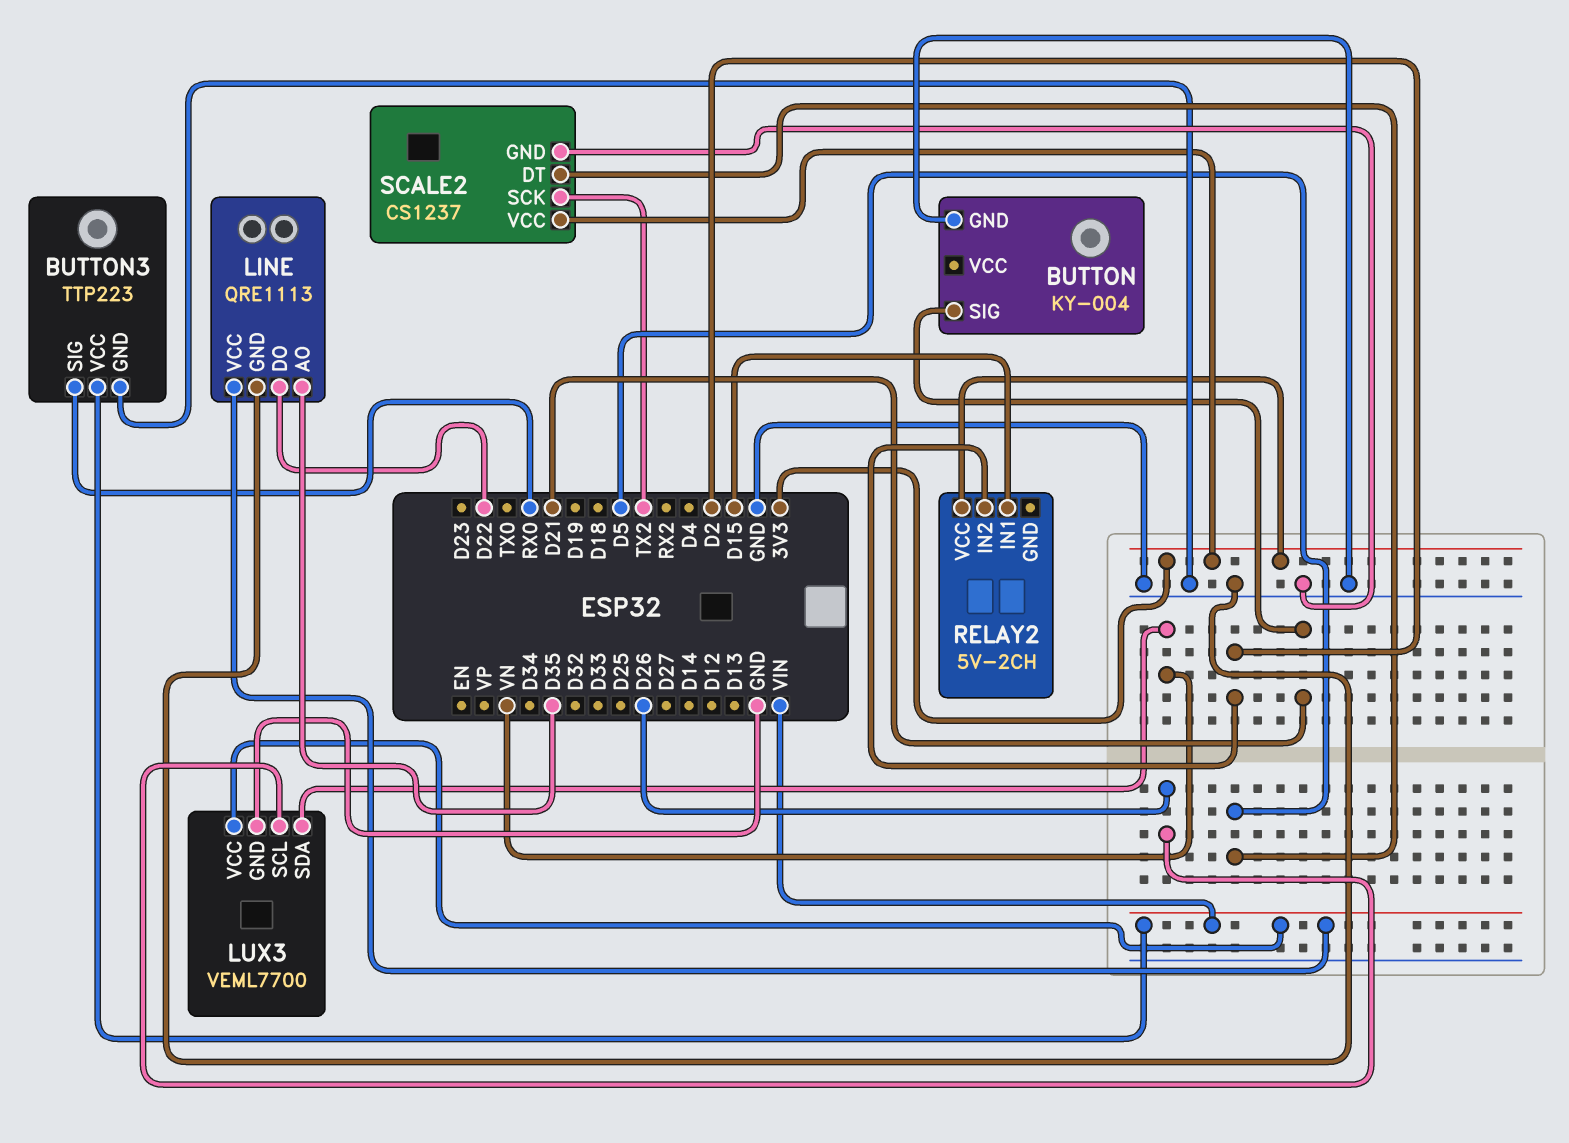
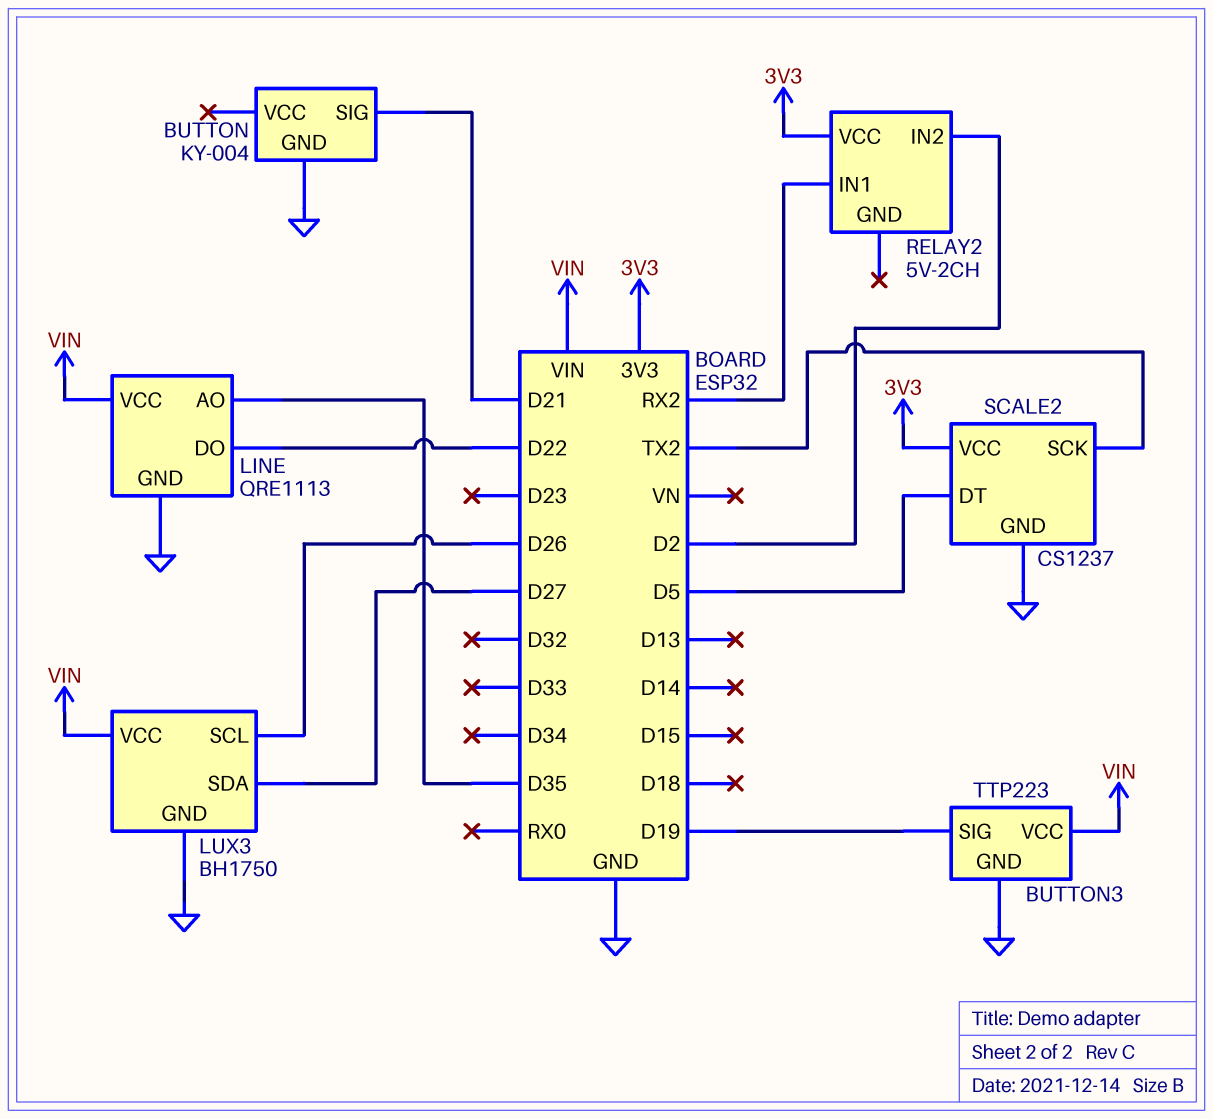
BUTTON3 pin SIG: RX0 -> D19
LUX3: VEML7700 -> BH1750
LUX3 pin SDA: VN -> D27
RELAY2 pin IN1: D15 -> RX2

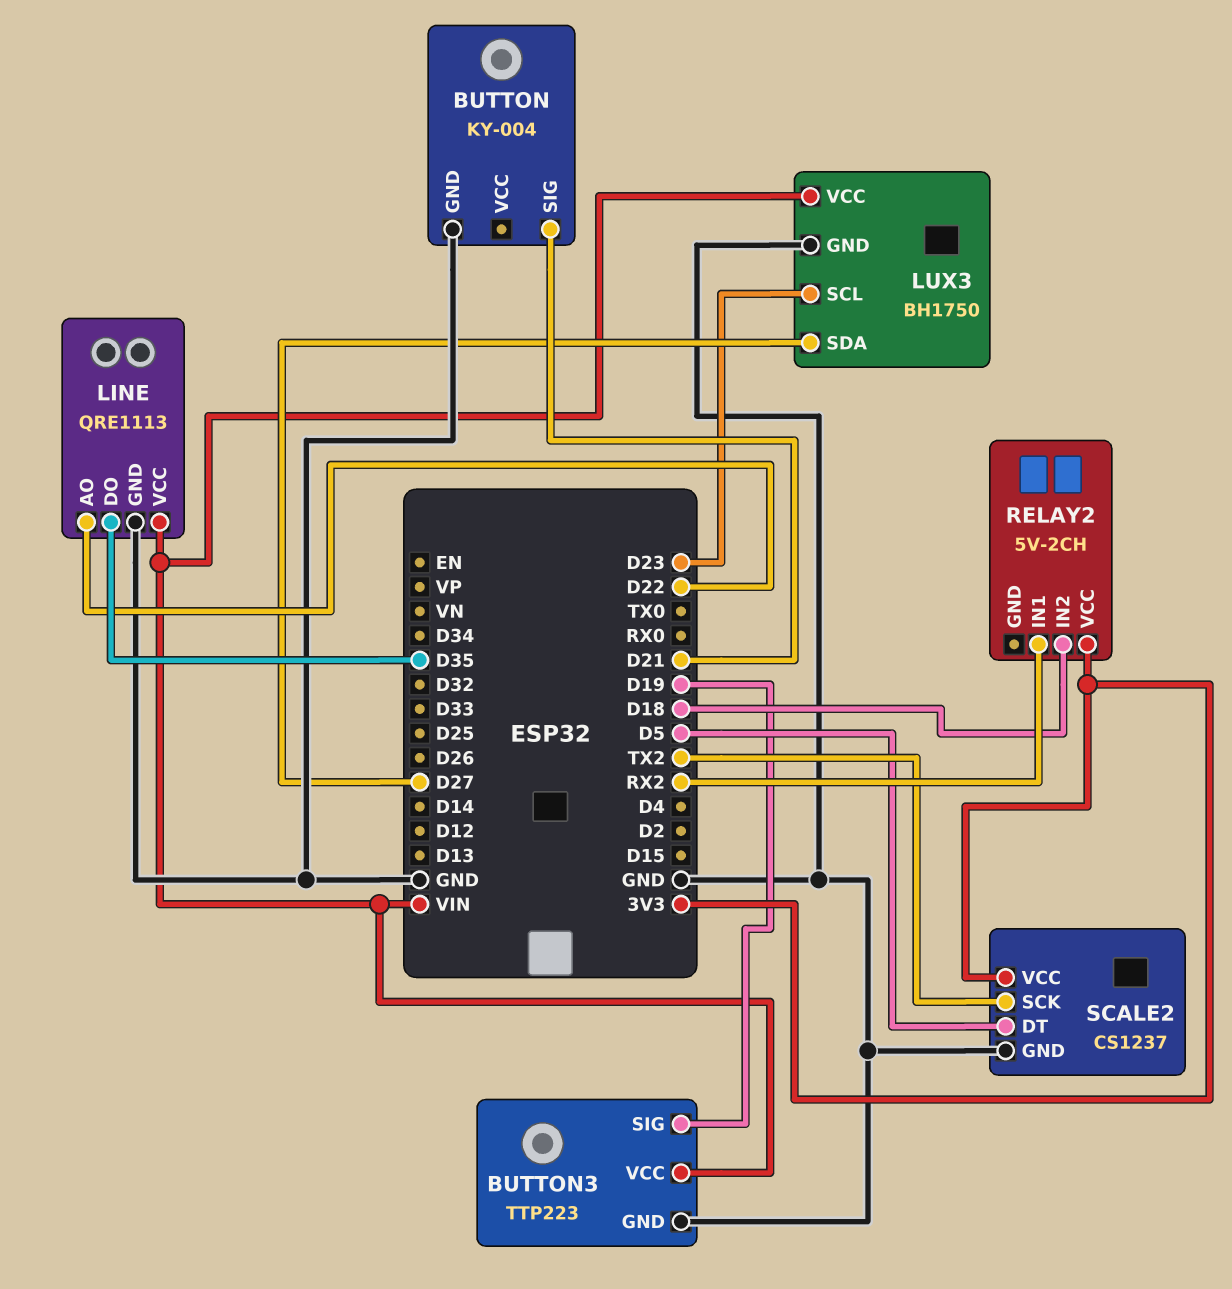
LINE pin AO: D35 -> D22
LINE pin DO: D22 -> D35
LUX3 pin SCL: D26 -> D23
RELAY2 pin IN2: D2 -> D18

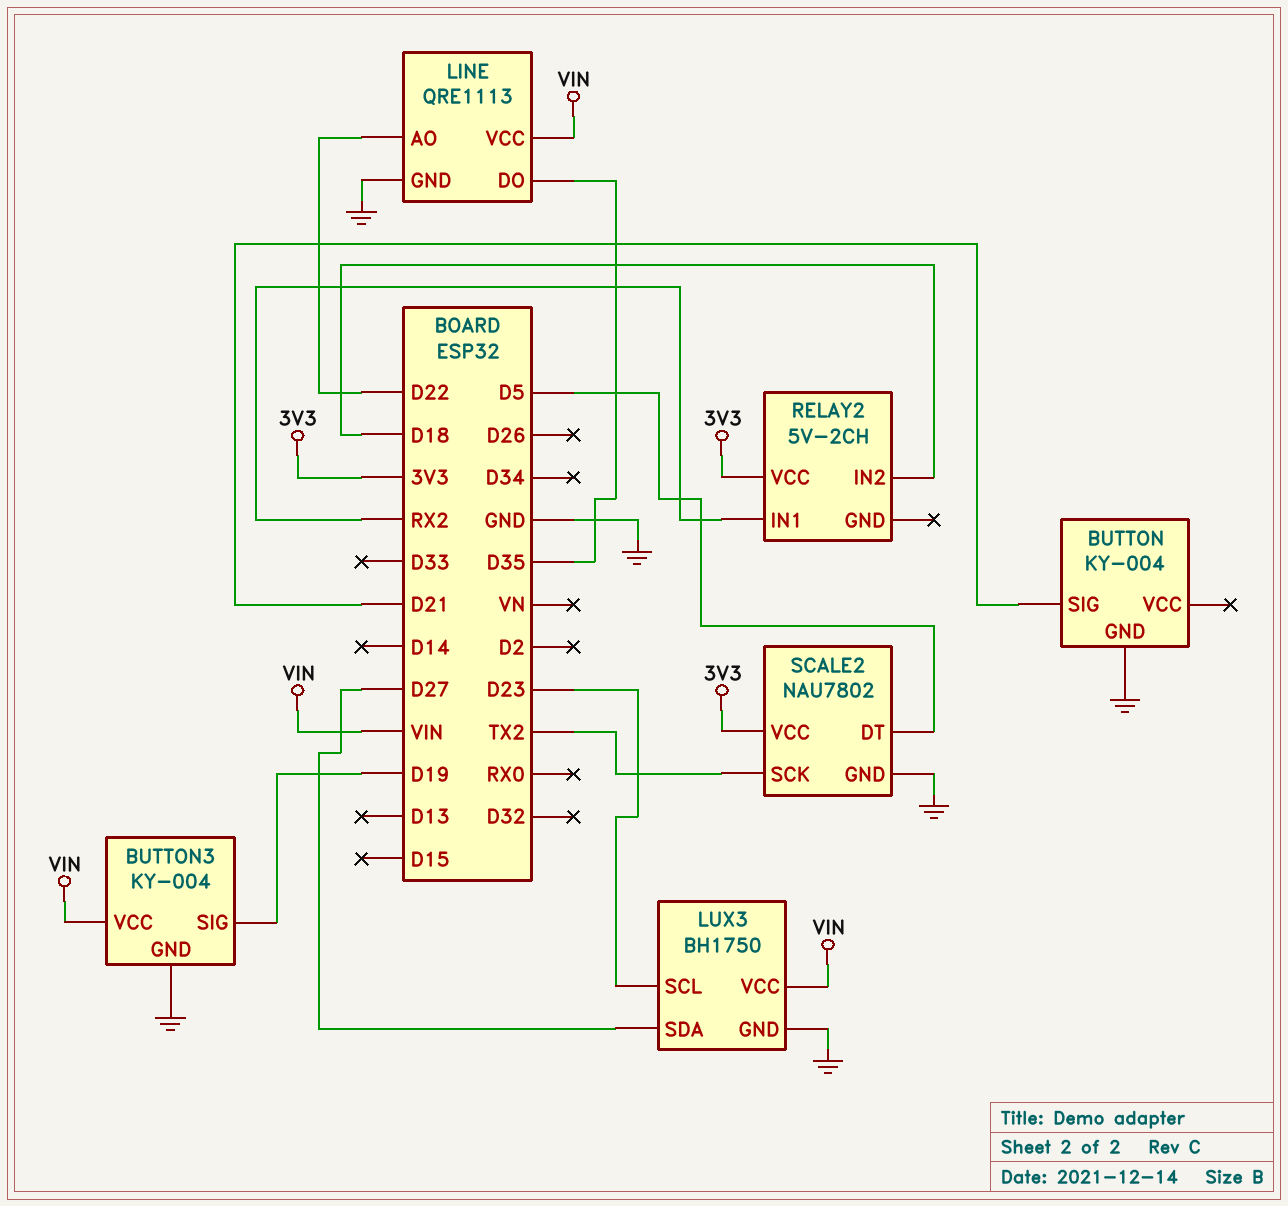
BUTTON3: TTP223 -> KY-004
SCALE2: CS1237 -> NAU7802

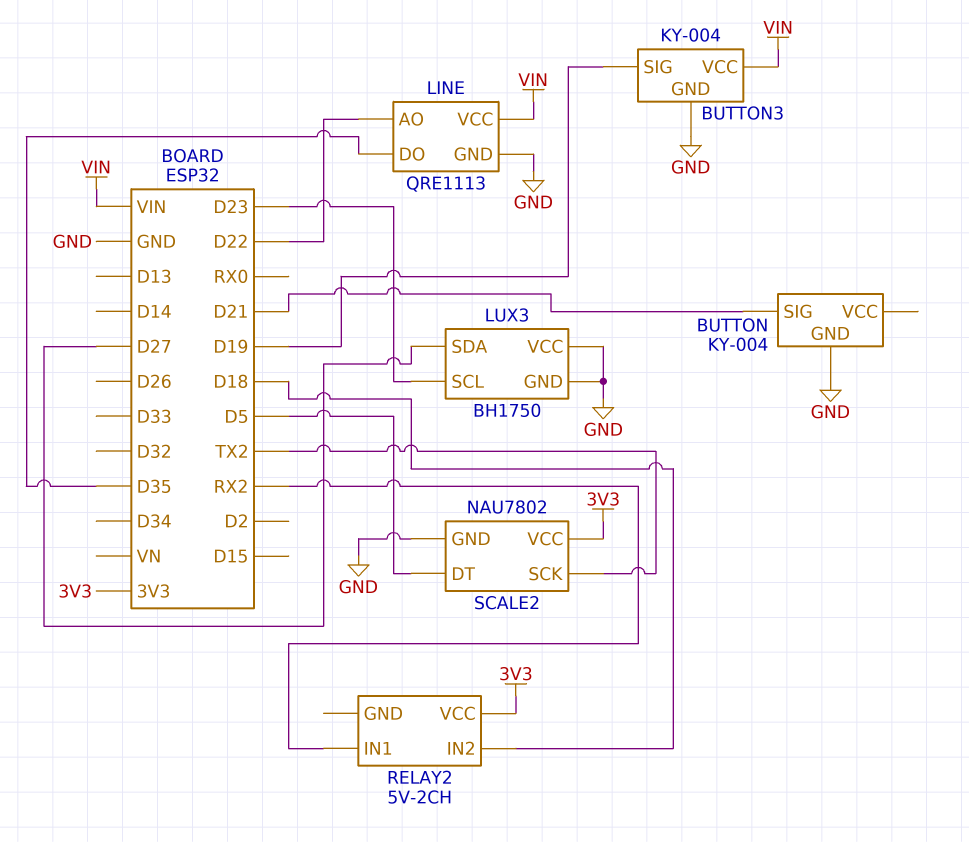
LUX3 pin VCC: VIN -> GND

